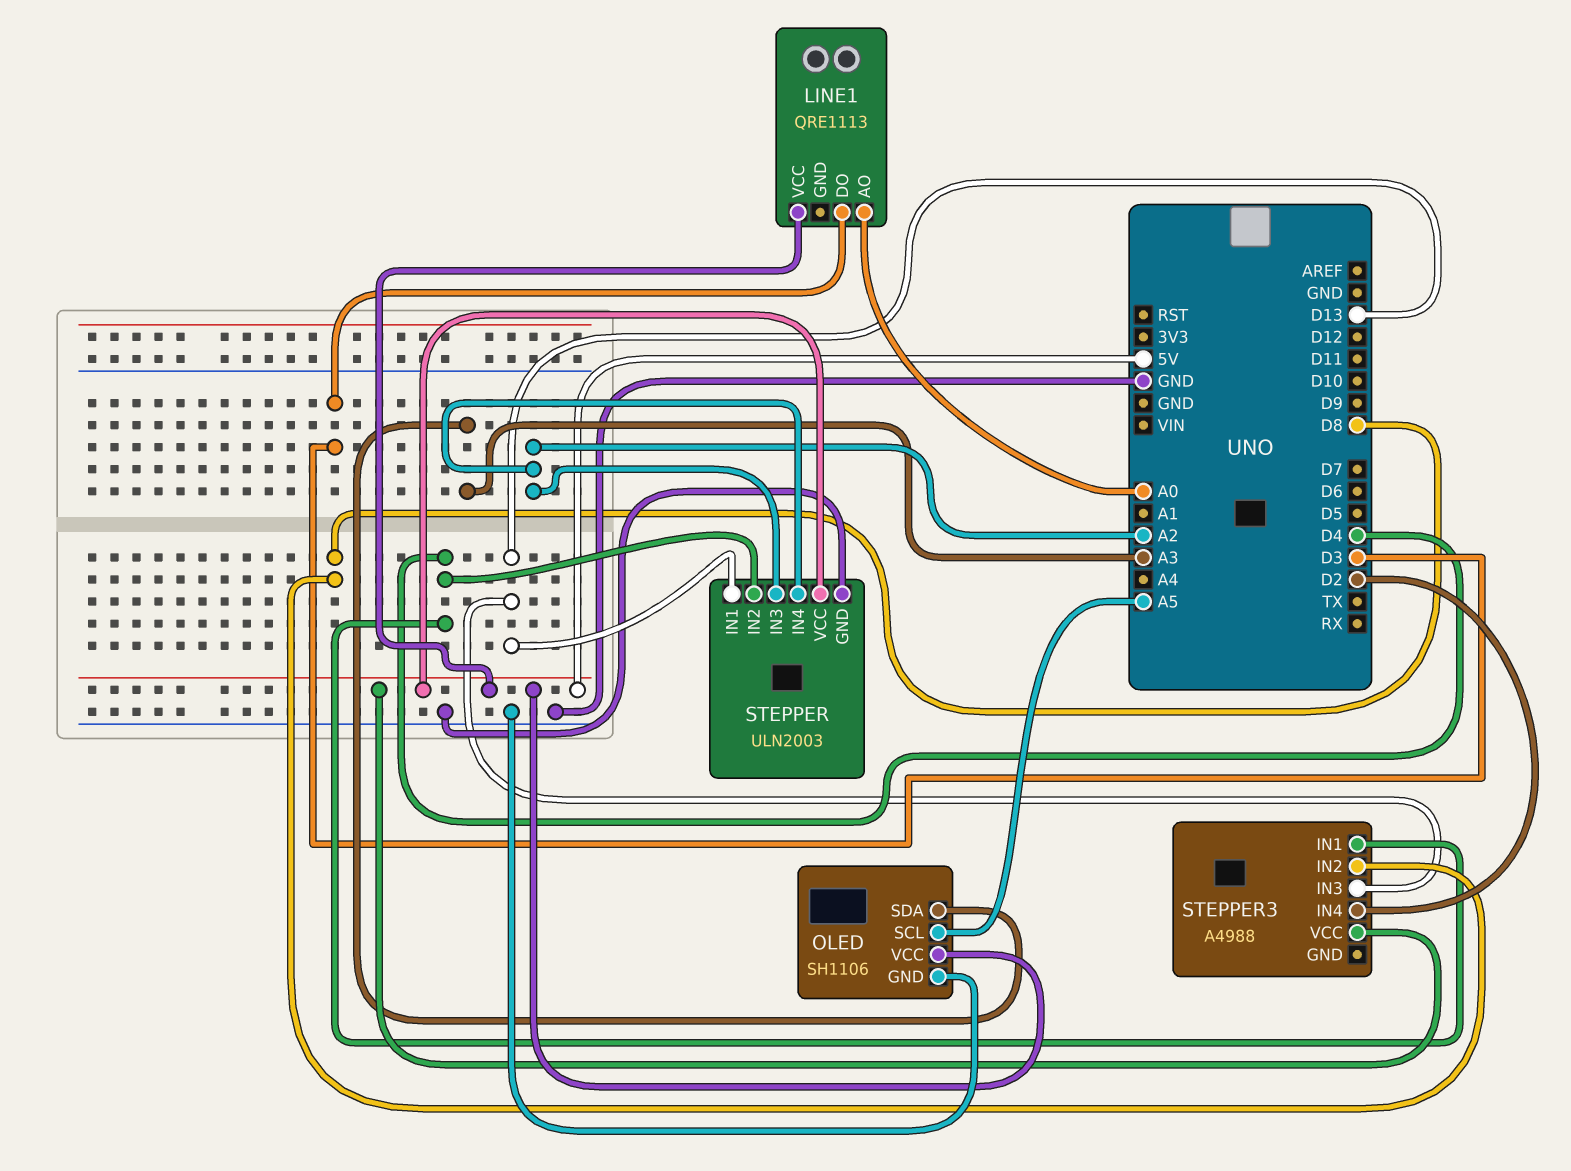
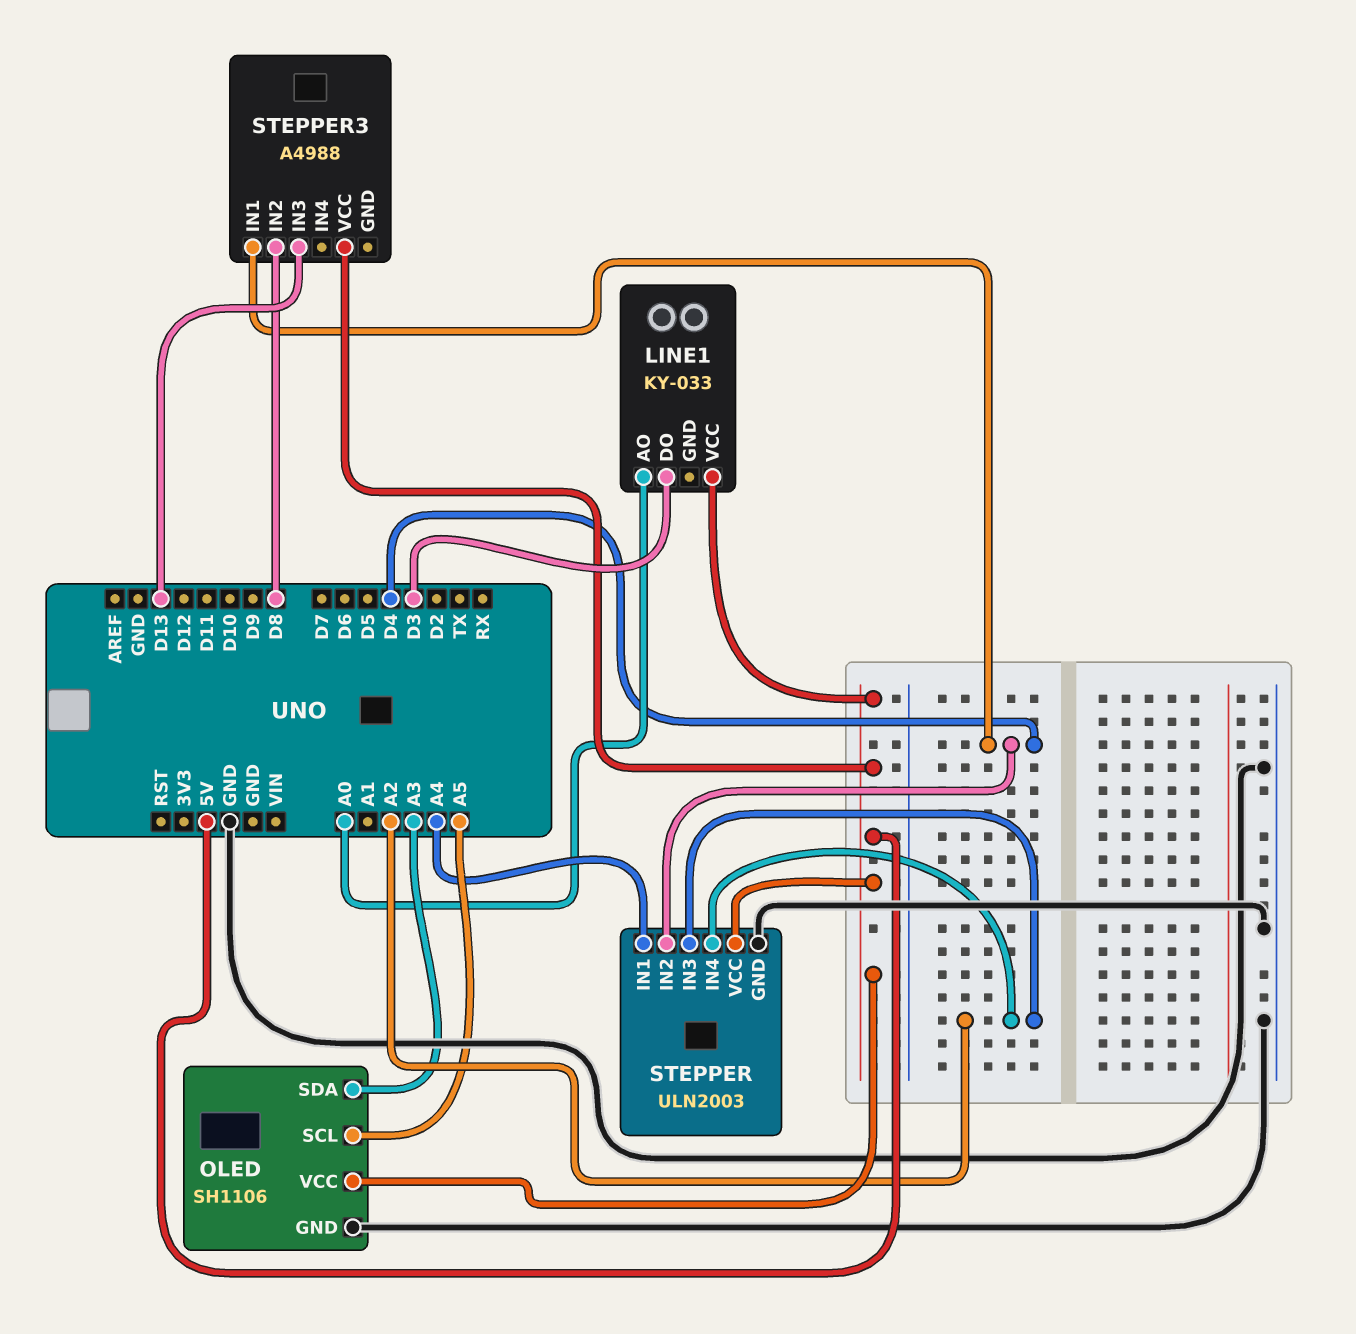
LINE1: QRE1113 -> KY-033
STEPPER pin IN1: D13 -> A4
STEPPER3 pin IN4: D2 -> none

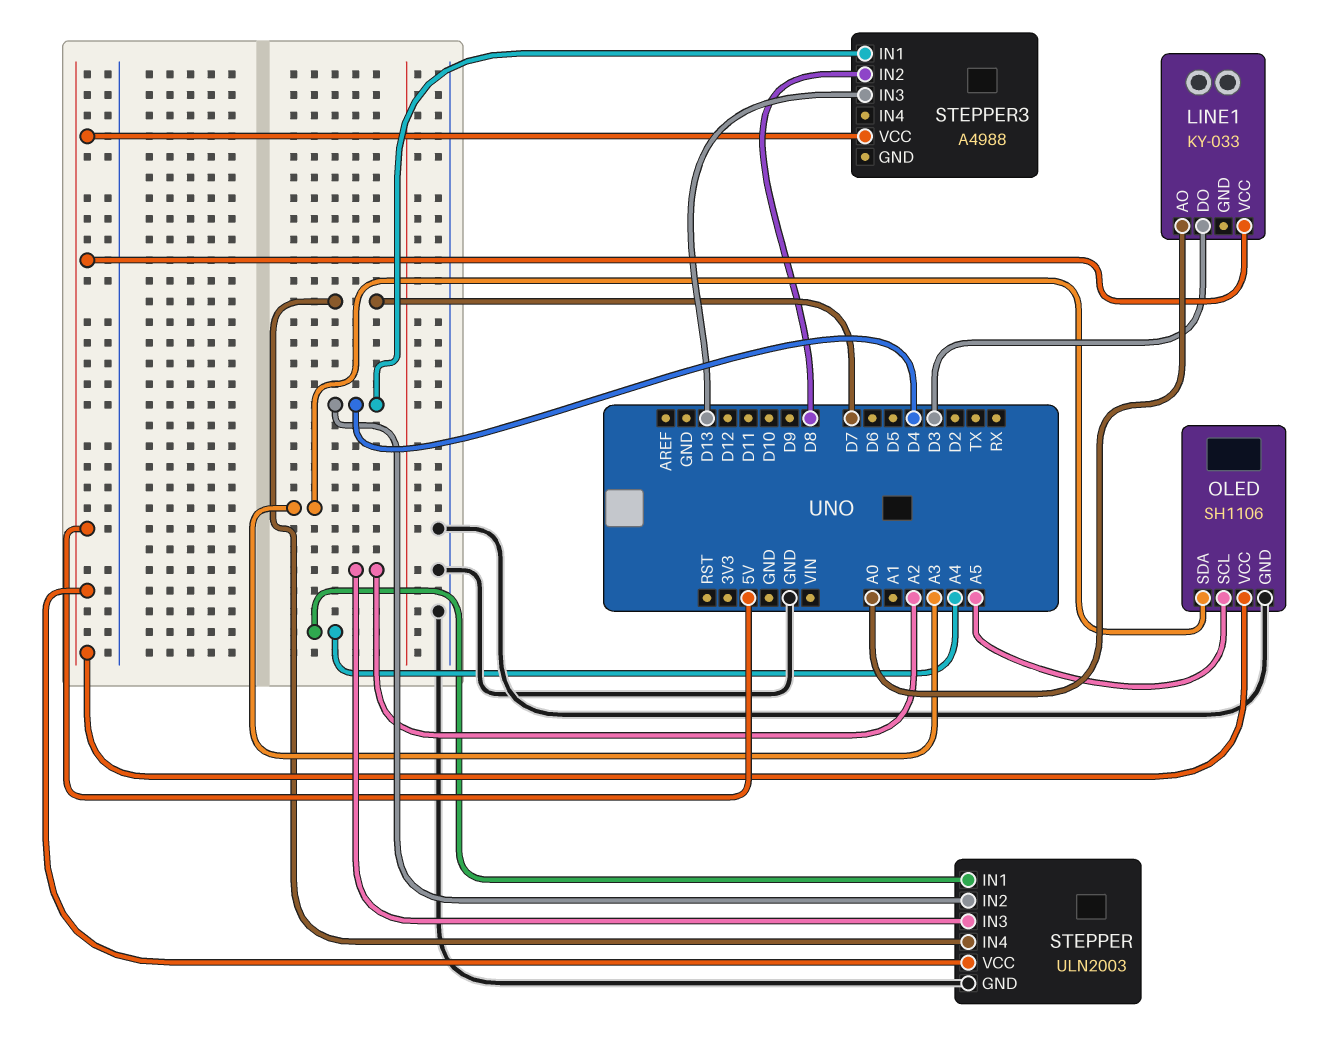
STEPPER pin IN4: A2 -> D7

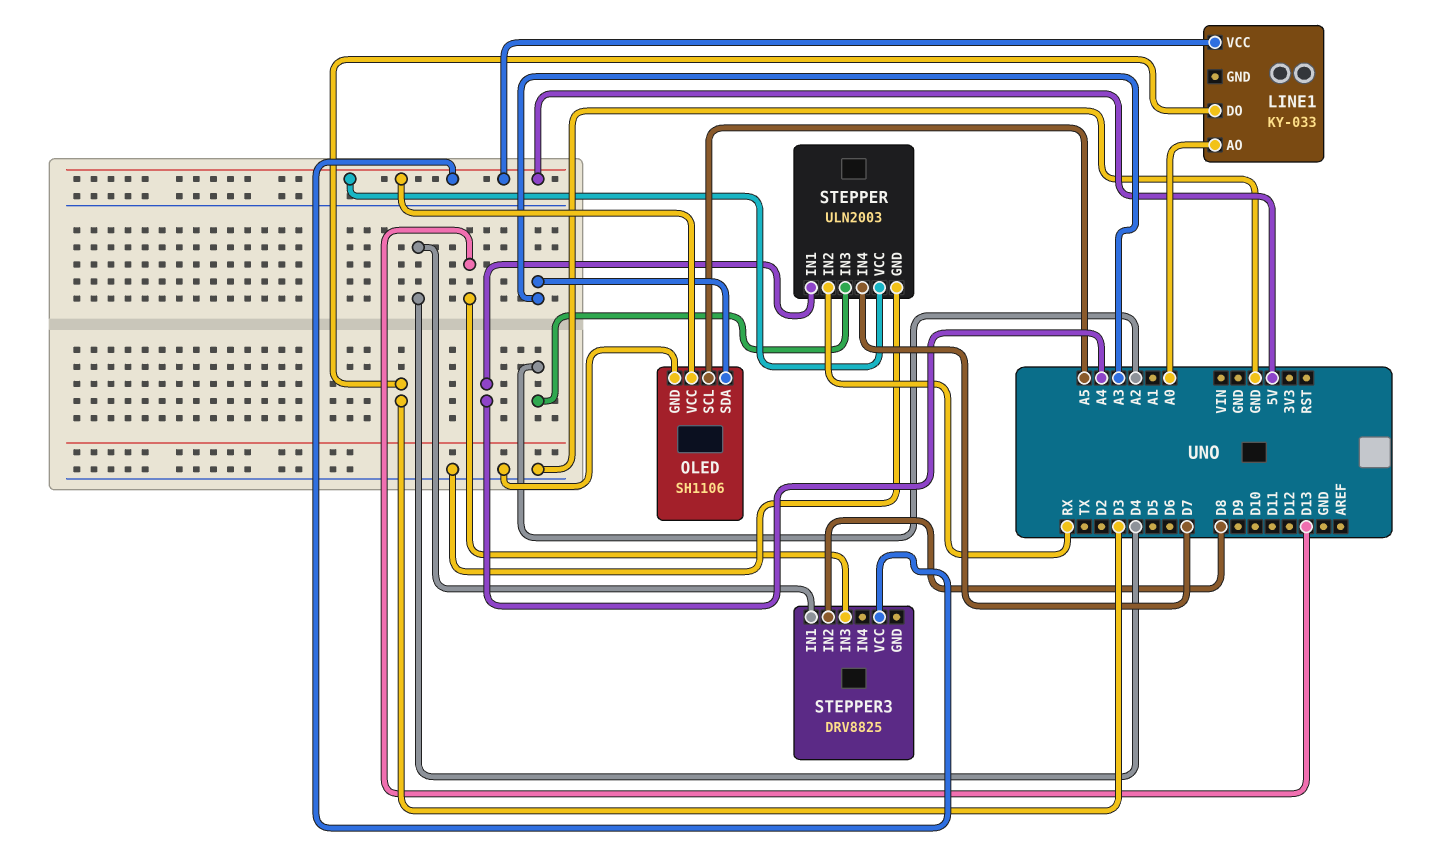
STEPPER pin IN2: D4 -> RX
STEPPER3: A4988 -> DRV8825

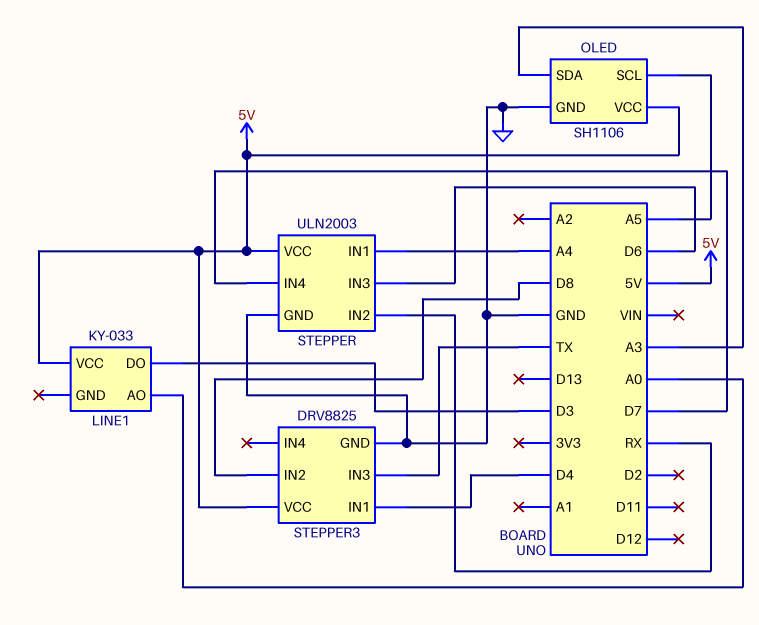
STEPPER pin IN3: A2 -> D6
STEPPER3 pin GND: none -> GND
STEPPER3 pin IN3: D13 -> TX

